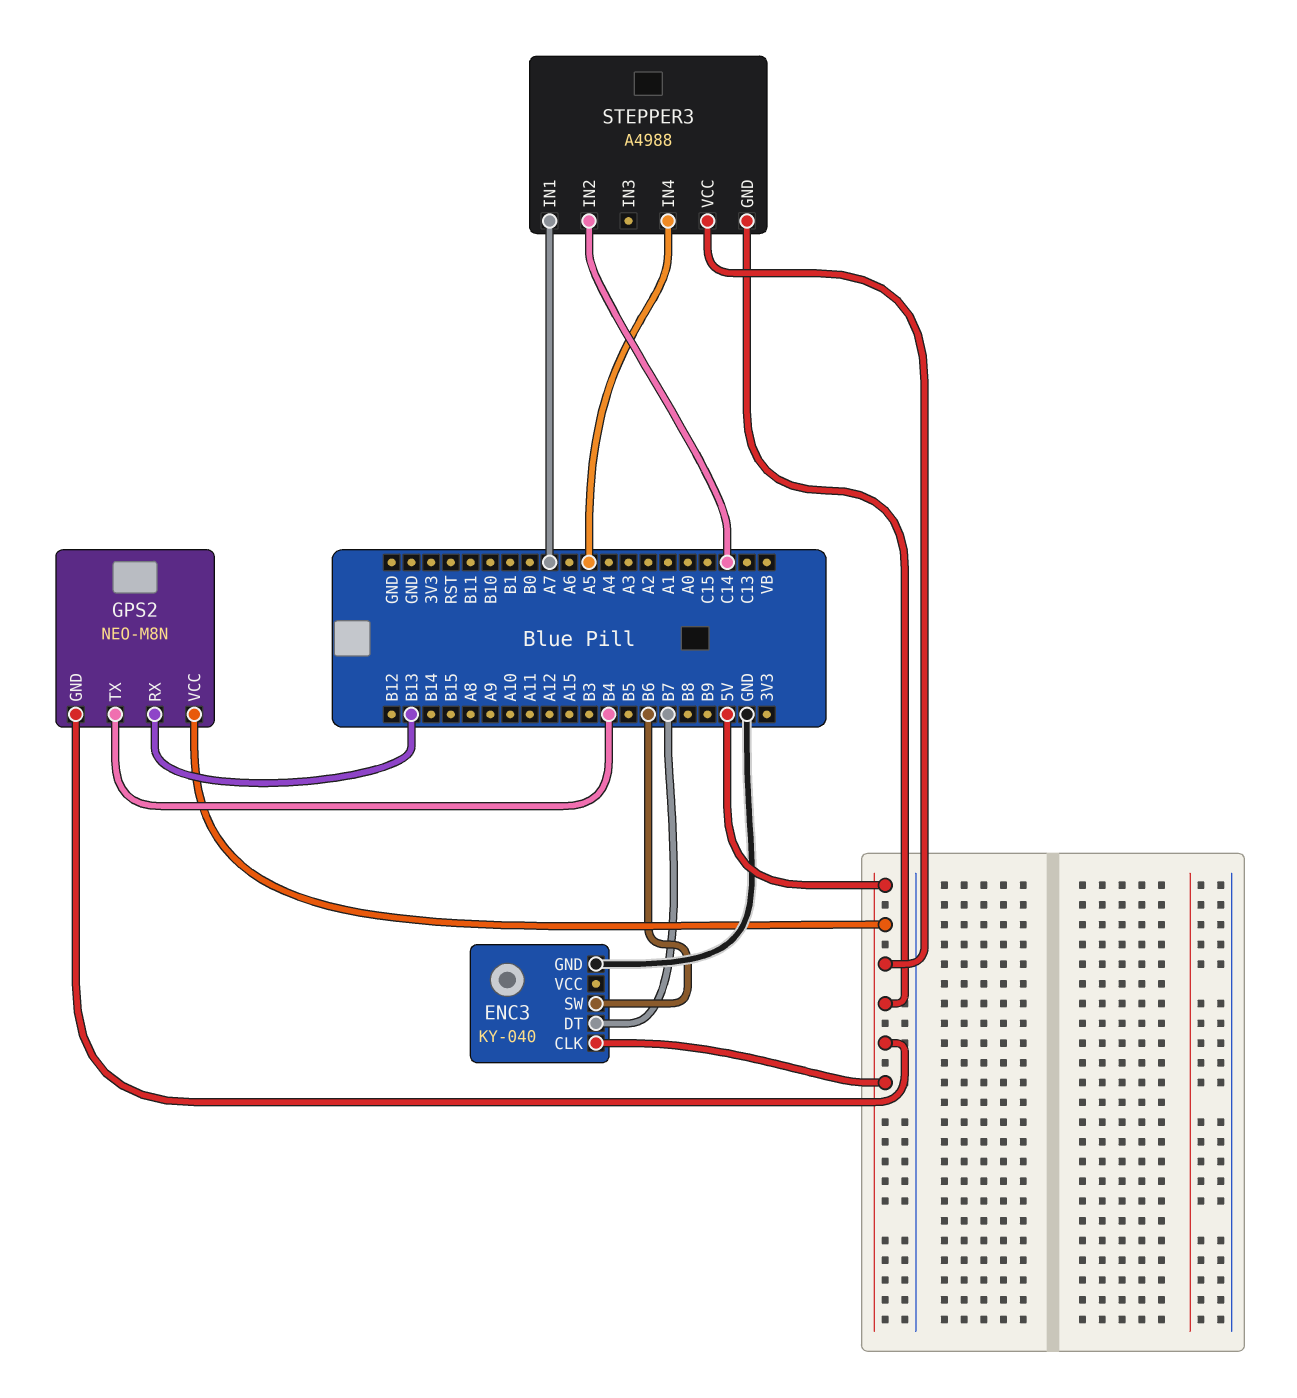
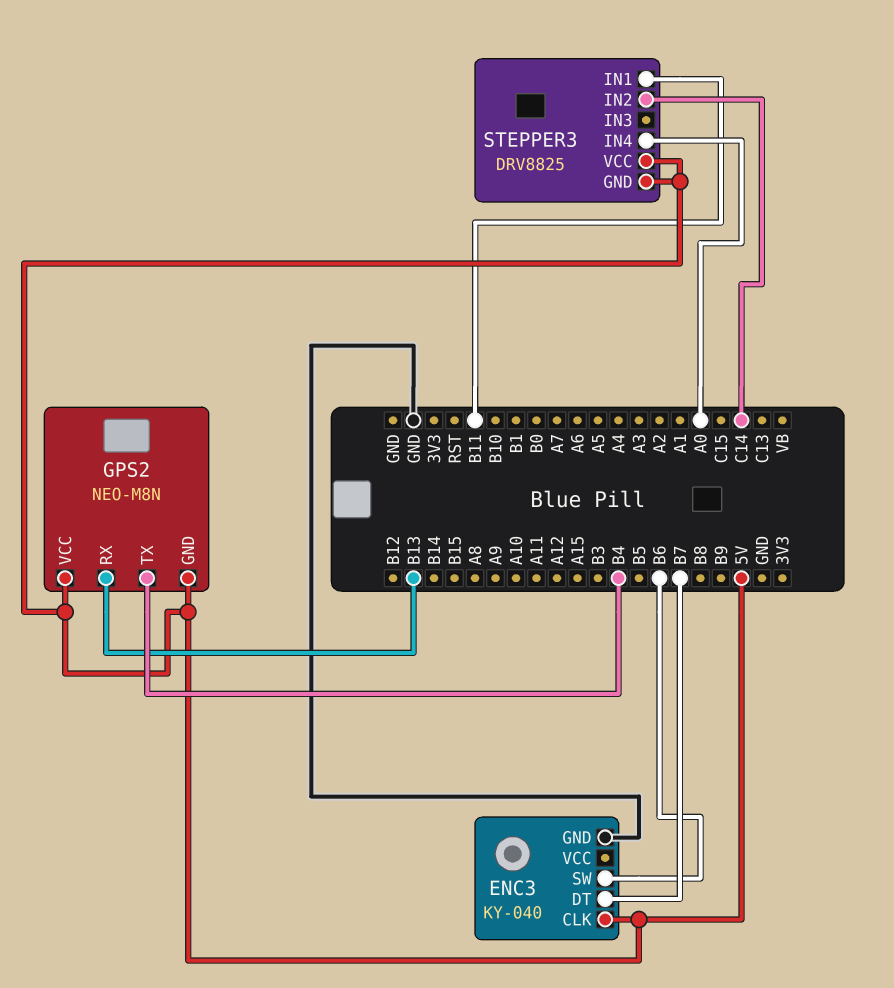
STEPPER3: A4988 -> DRV8825
STEPPER3 pin IN1: A7 -> B11
STEPPER3 pin IN4: A5 -> A0

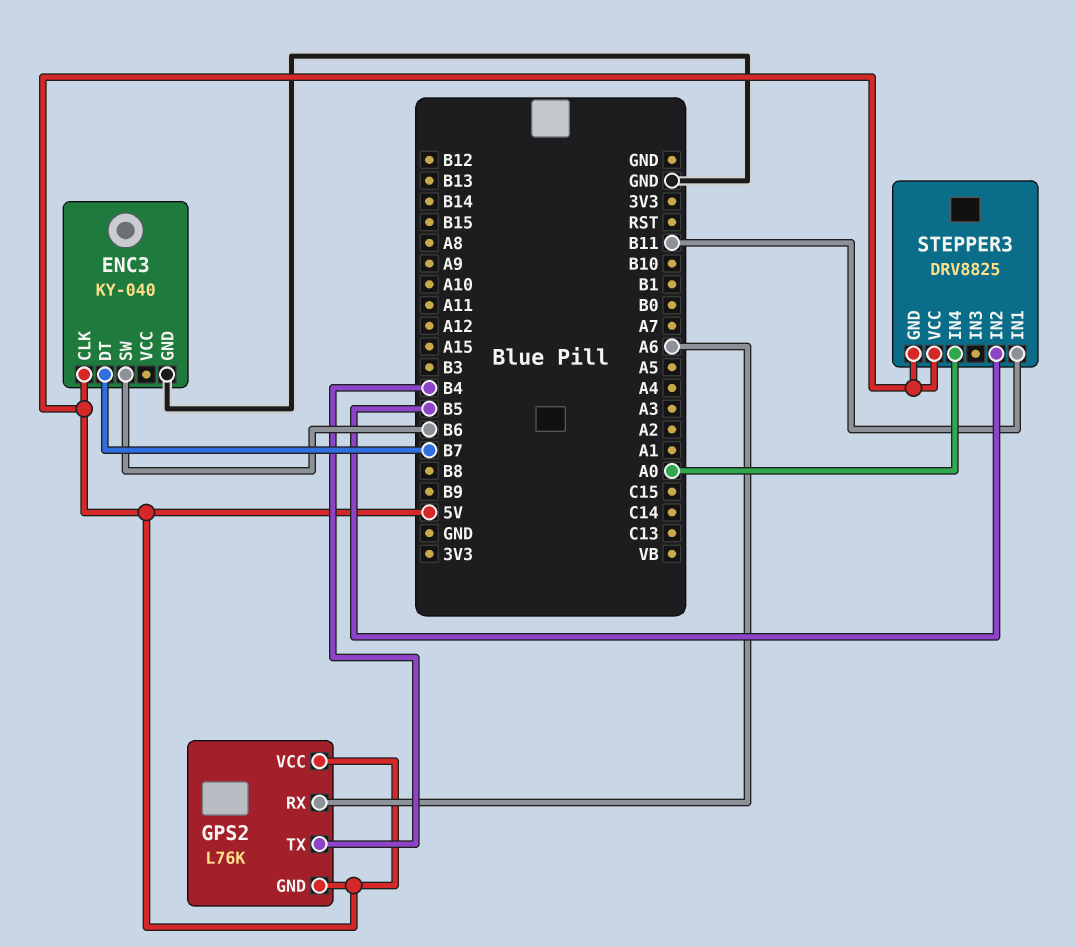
GPS2: NEO-M8N -> L76K
GPS2 pin RX: B13 -> A6
STEPPER3 pin IN2: C14 -> B5

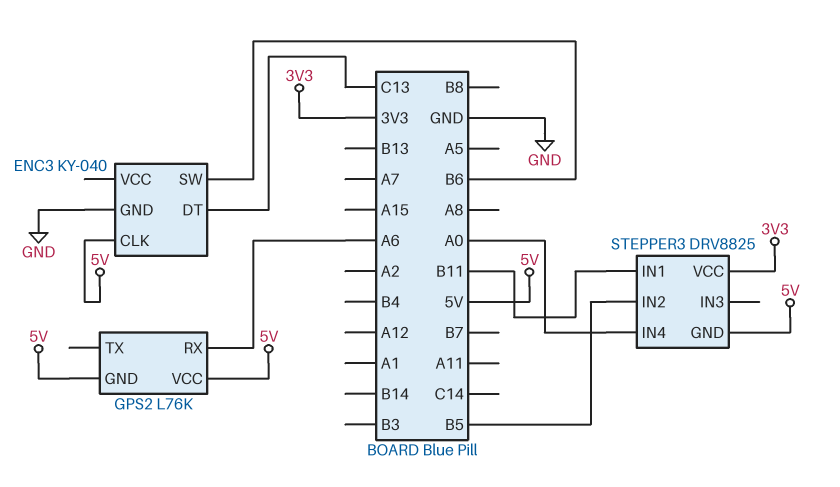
ENC3 pin DT: B7 -> C13
GPS2 pin TX: B4 -> none
STEPPER3 pin VCC: 5V -> 3V3

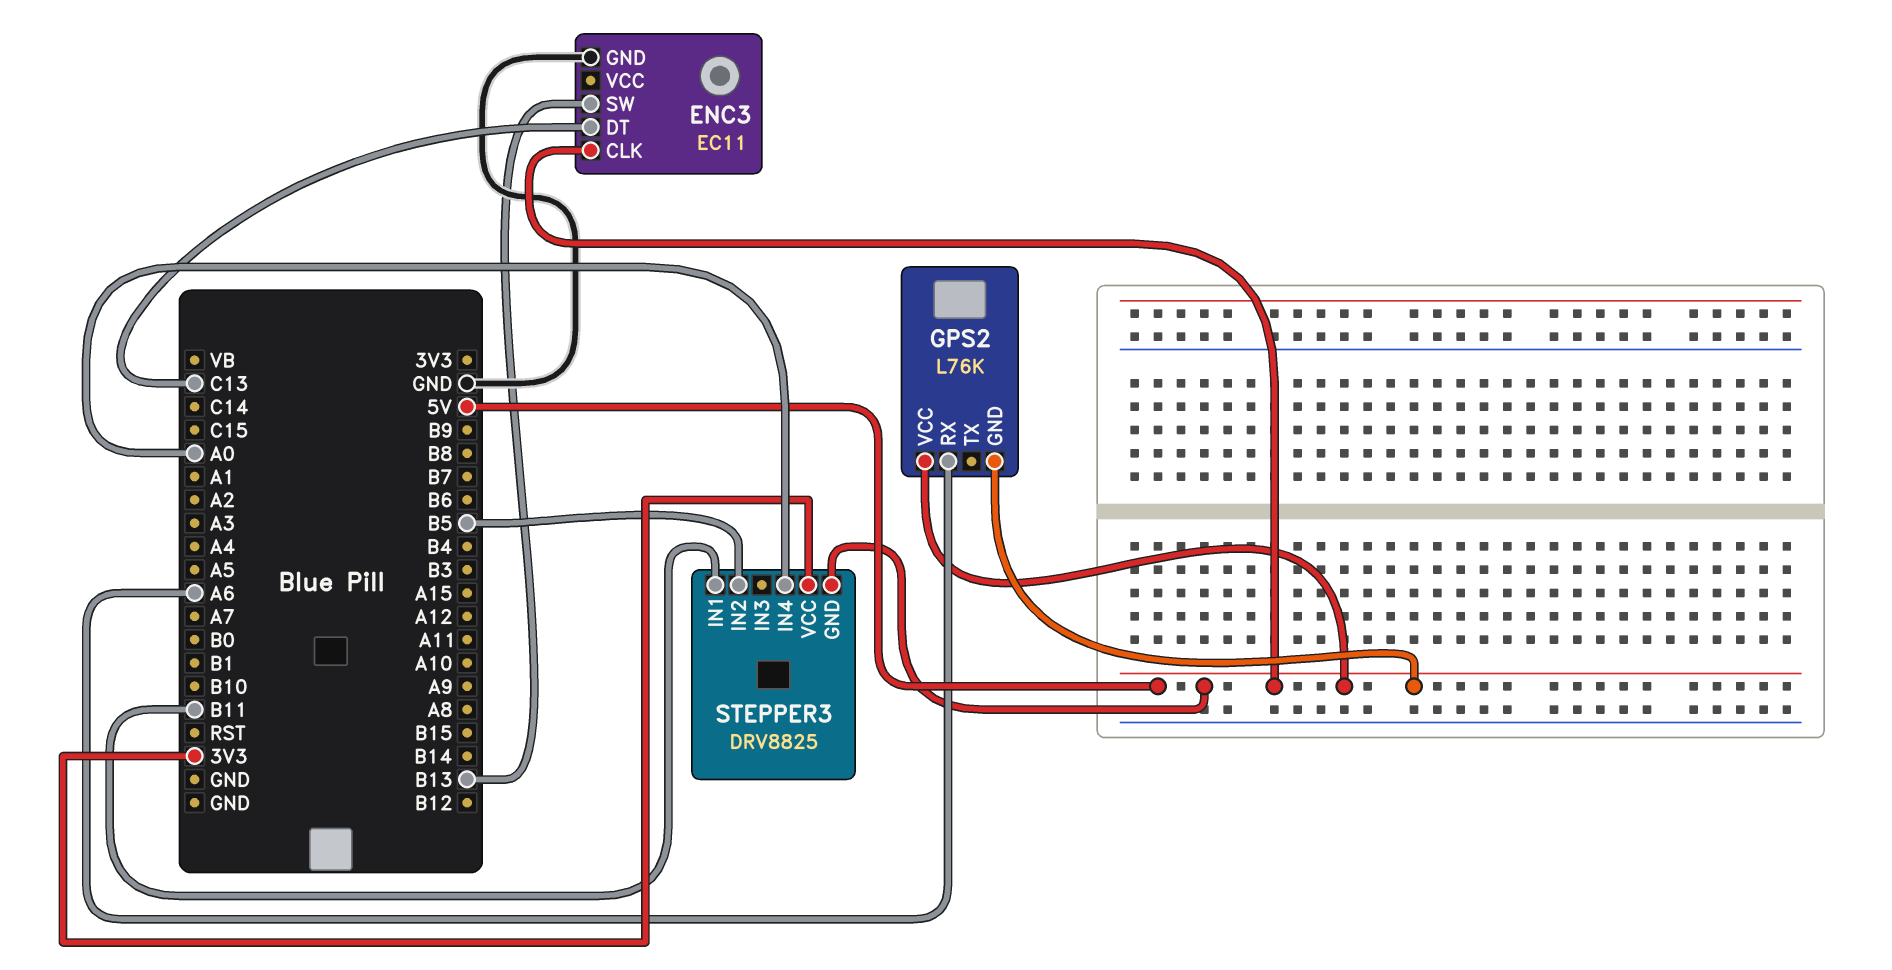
ENC3: KY-040 -> EC11
ENC3 pin SW: B6 -> B13

